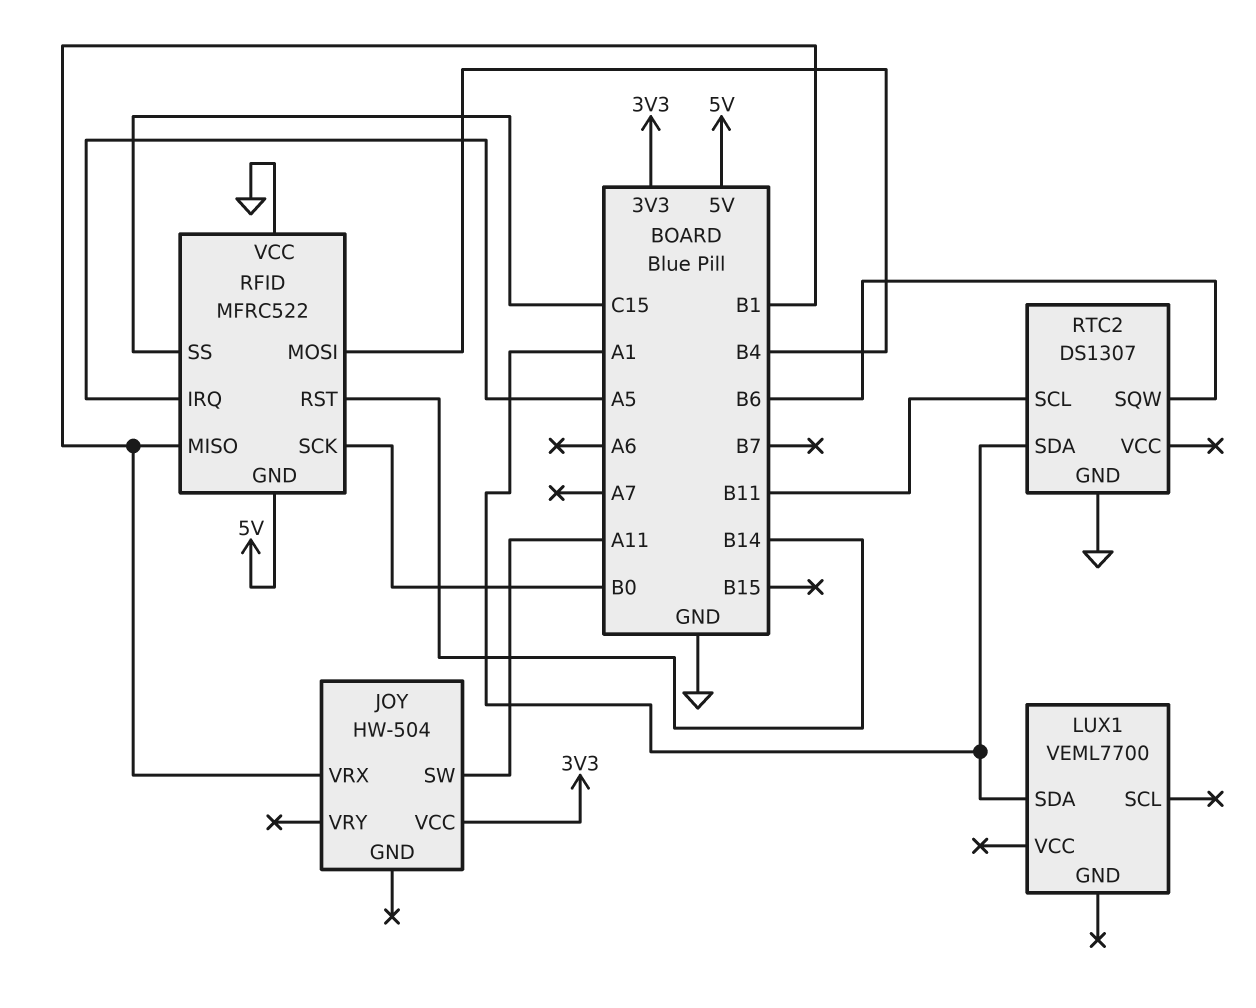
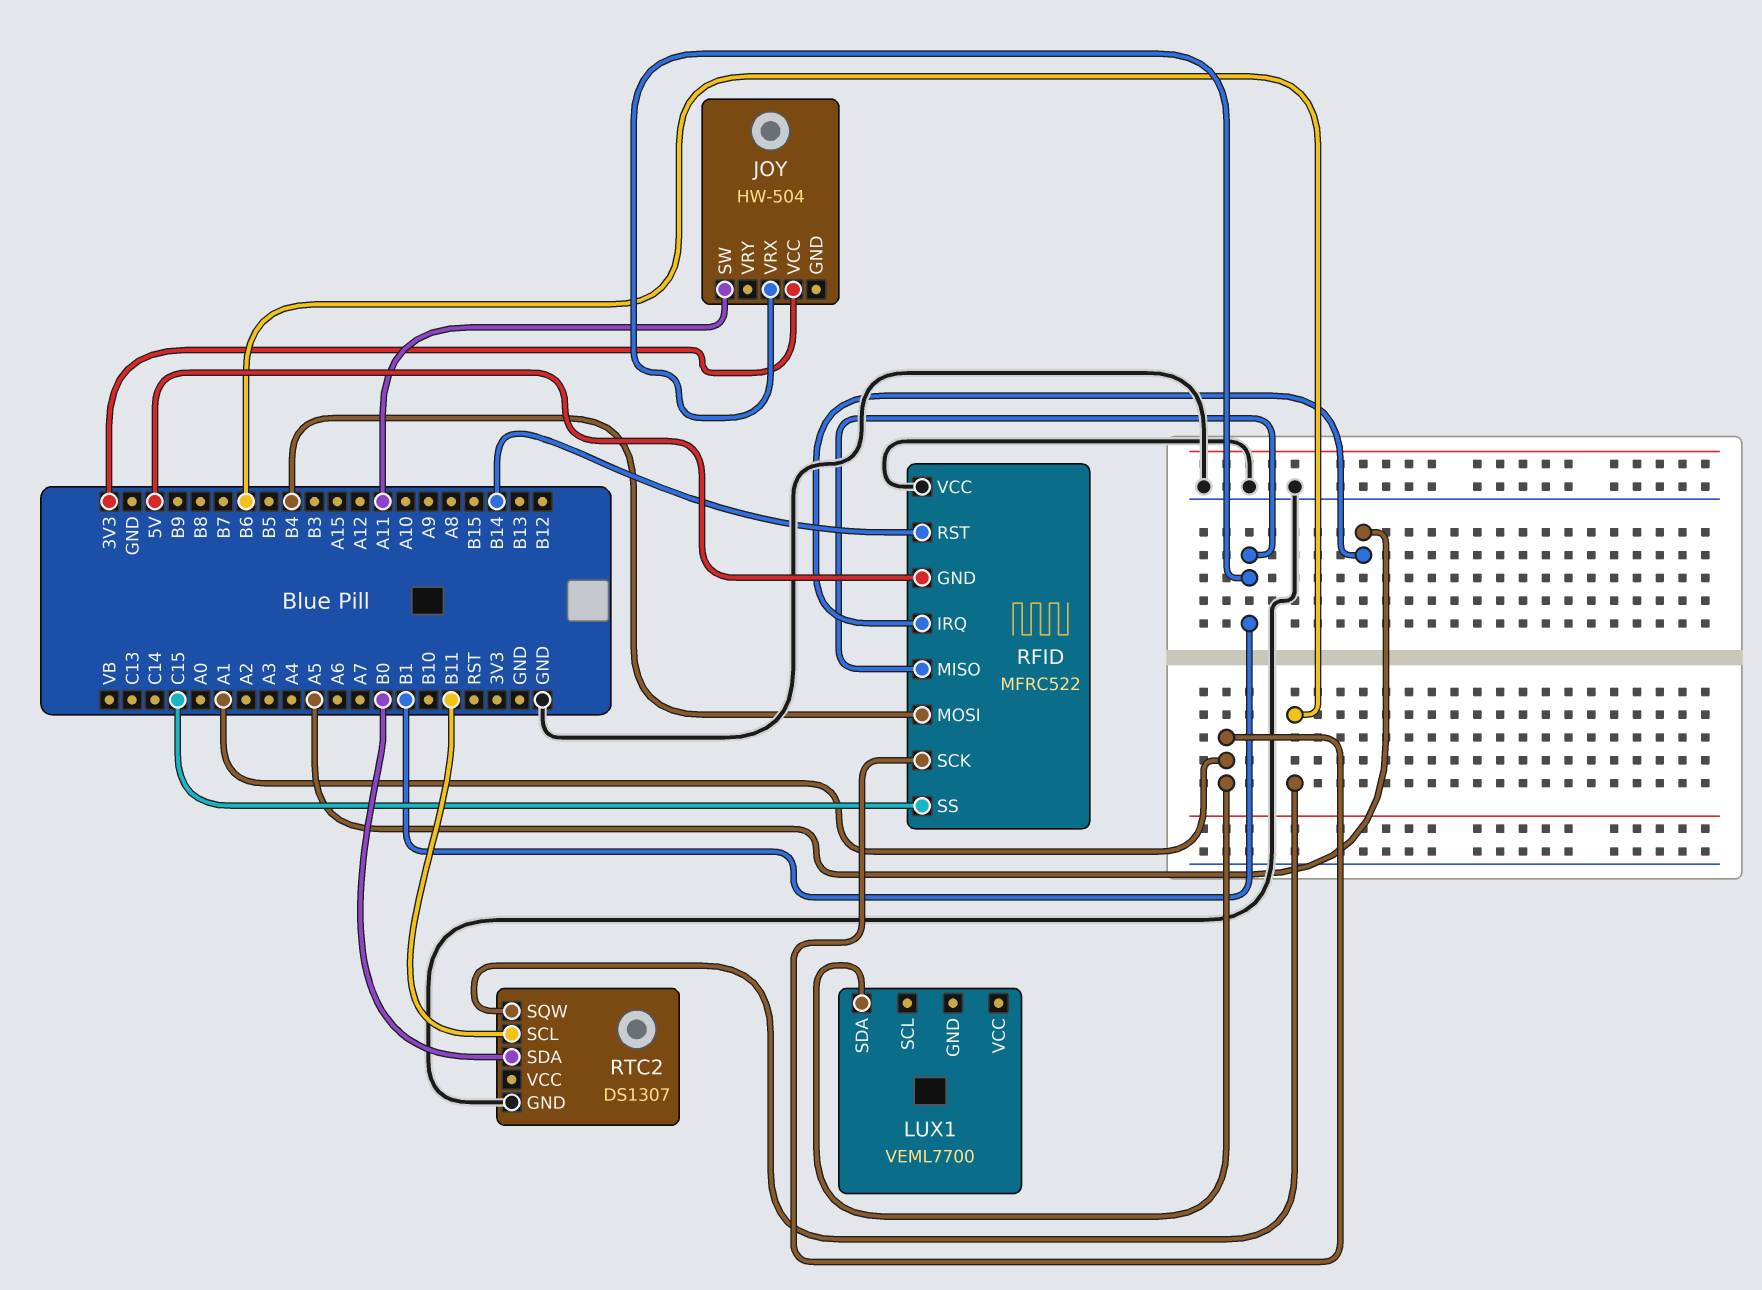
RFID pin SCK: B0 -> A1
RTC2 pin SDA: A1 -> B0

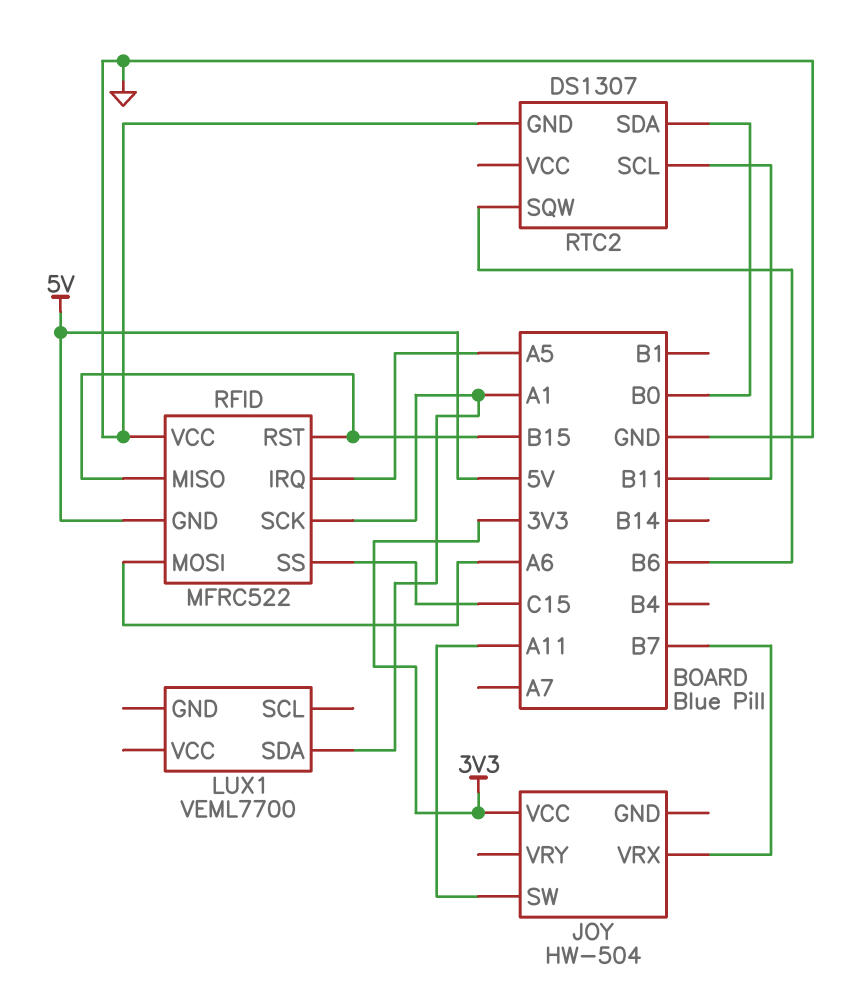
JOY pin VRX: B1 -> B7
RFID pin MISO: B1 -> B15
RFID pin MOSI: B4 -> A6
RFID pin RST: B14 -> B15

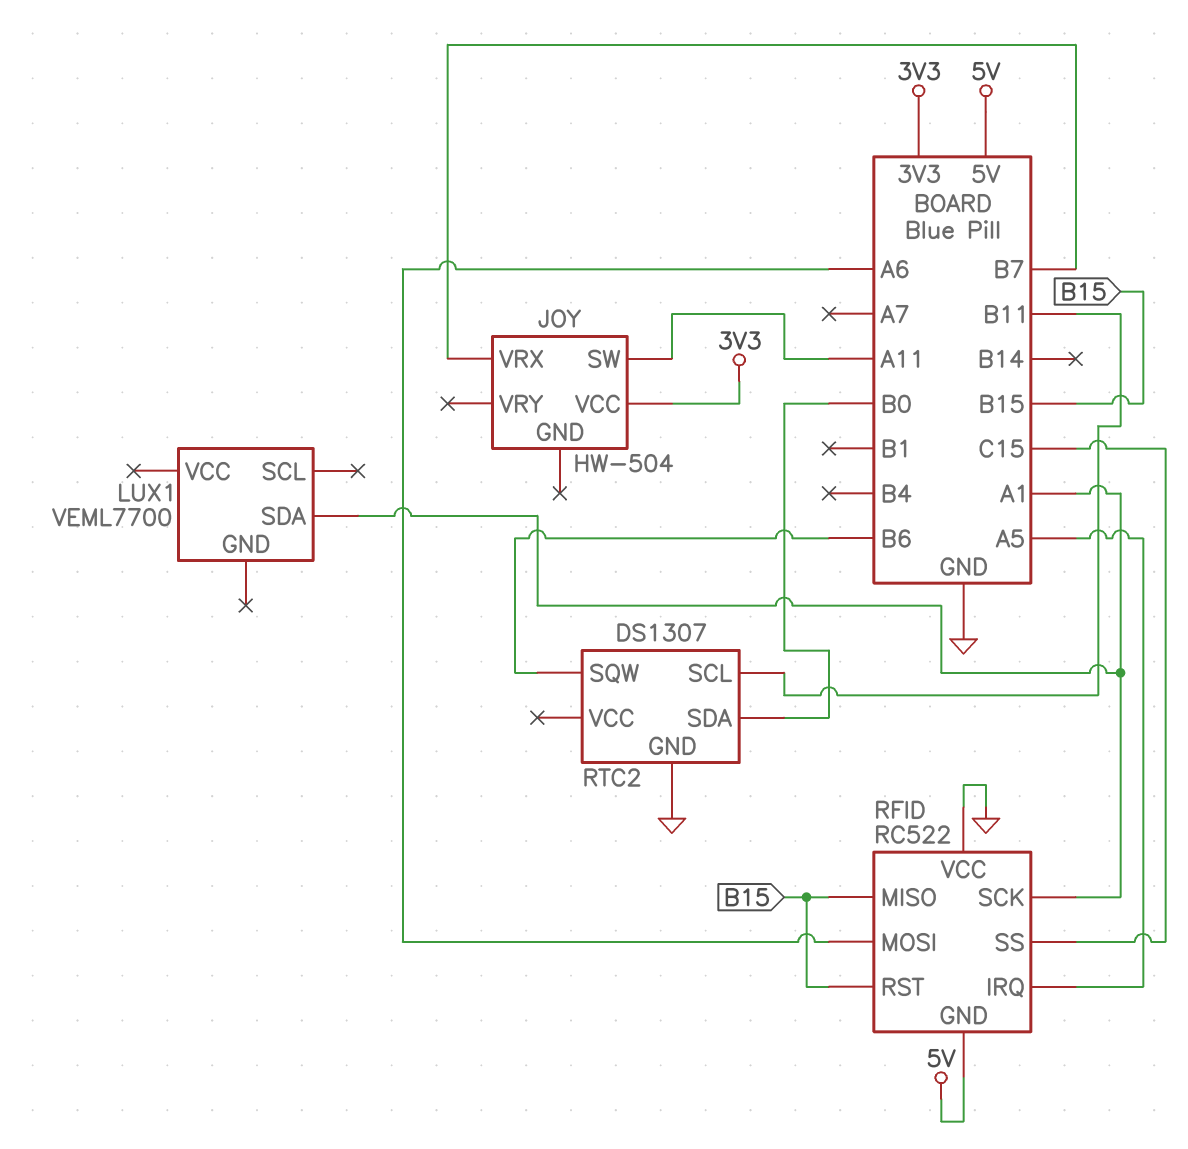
RFID: MFRC522 -> RC522

